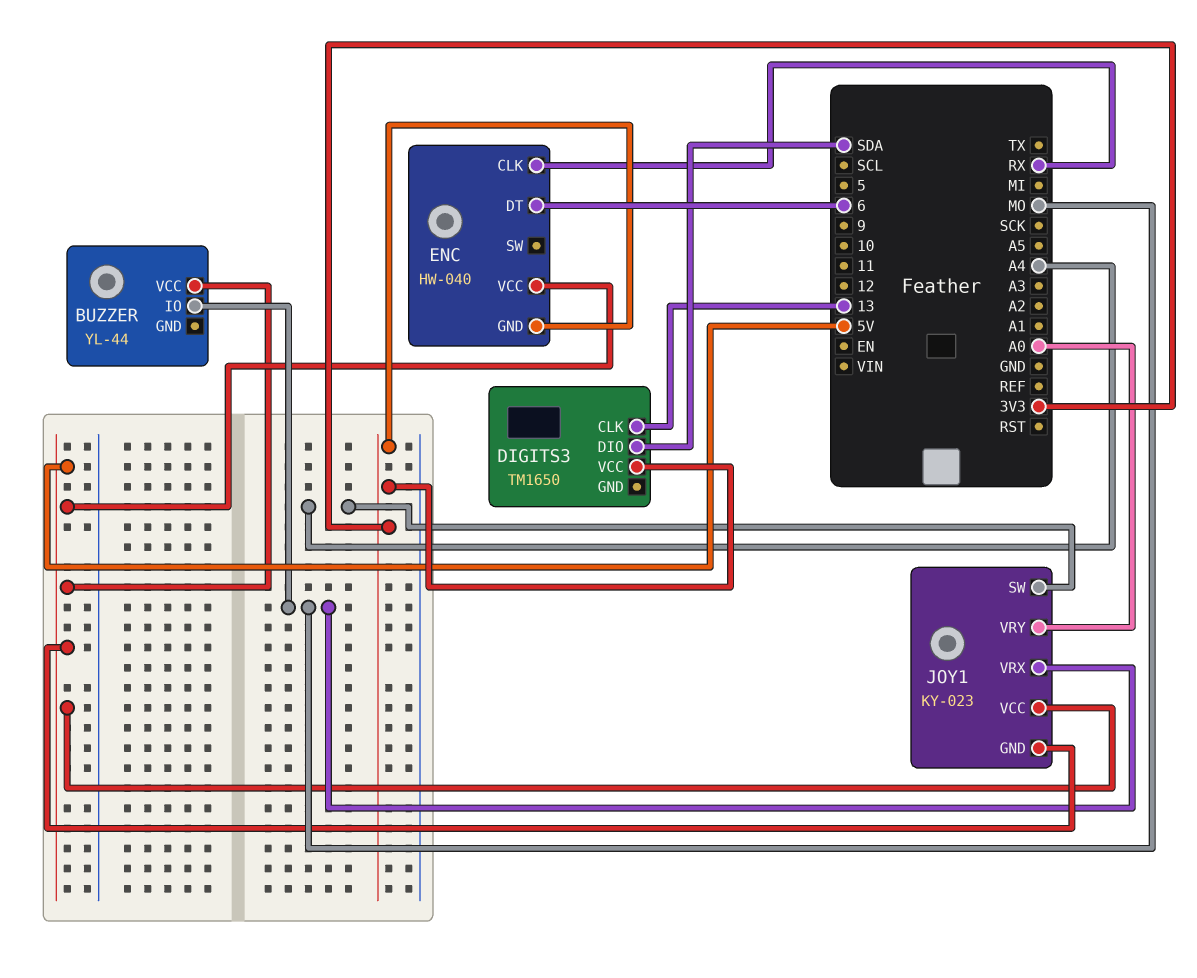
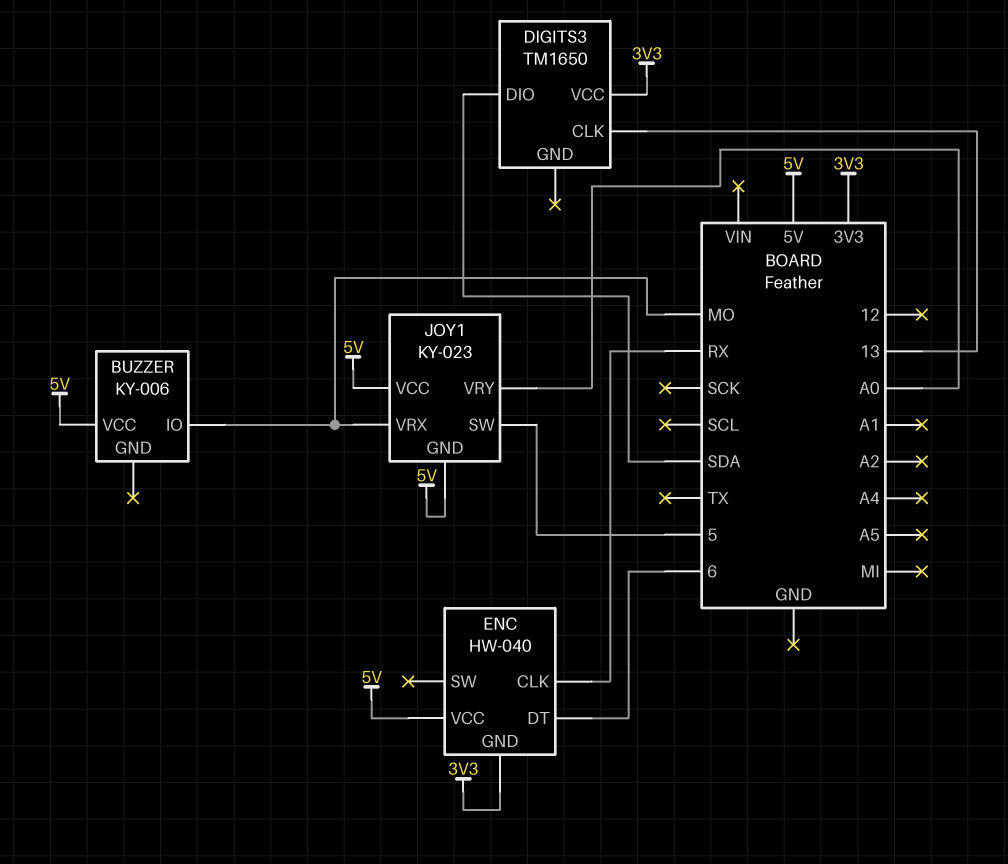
BUZZER: YL-44 -> KY-006
JOY1 pin SW: A4 -> 5

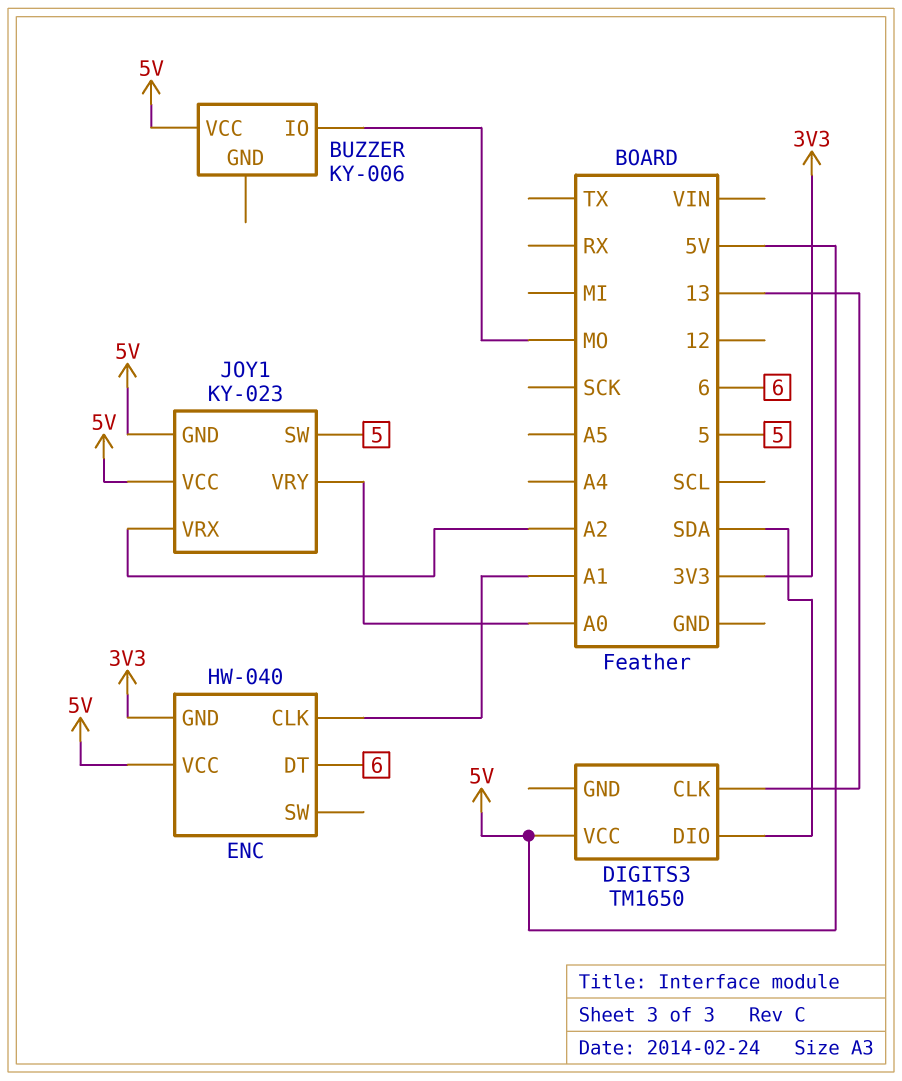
DIGITS3 pin VCC: 3V3 -> 5V
ENC pin CLK: RX -> A1
JOY1 pin VRX: MO -> A2

